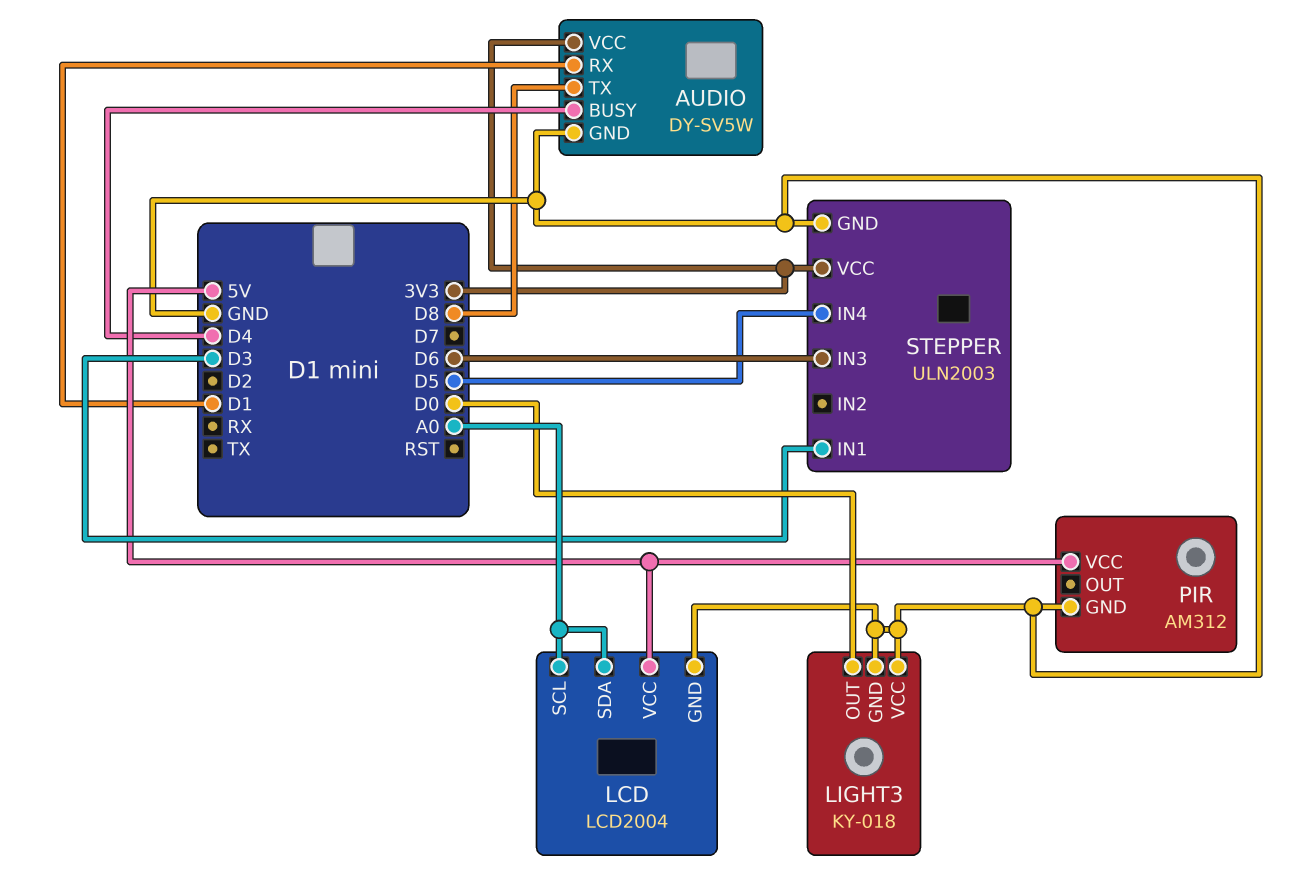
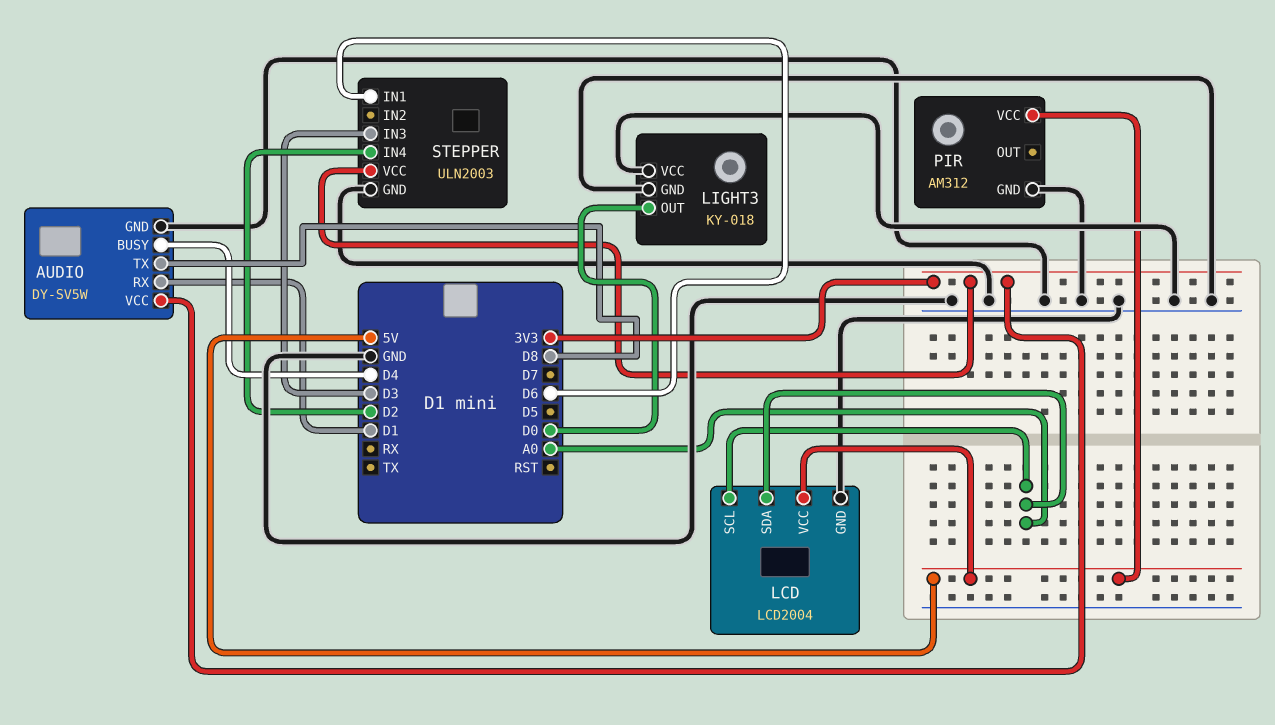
STEPPER pin IN1: D3 -> D6
STEPPER pin IN3: D6 -> D3
STEPPER pin IN4: D5 -> D2

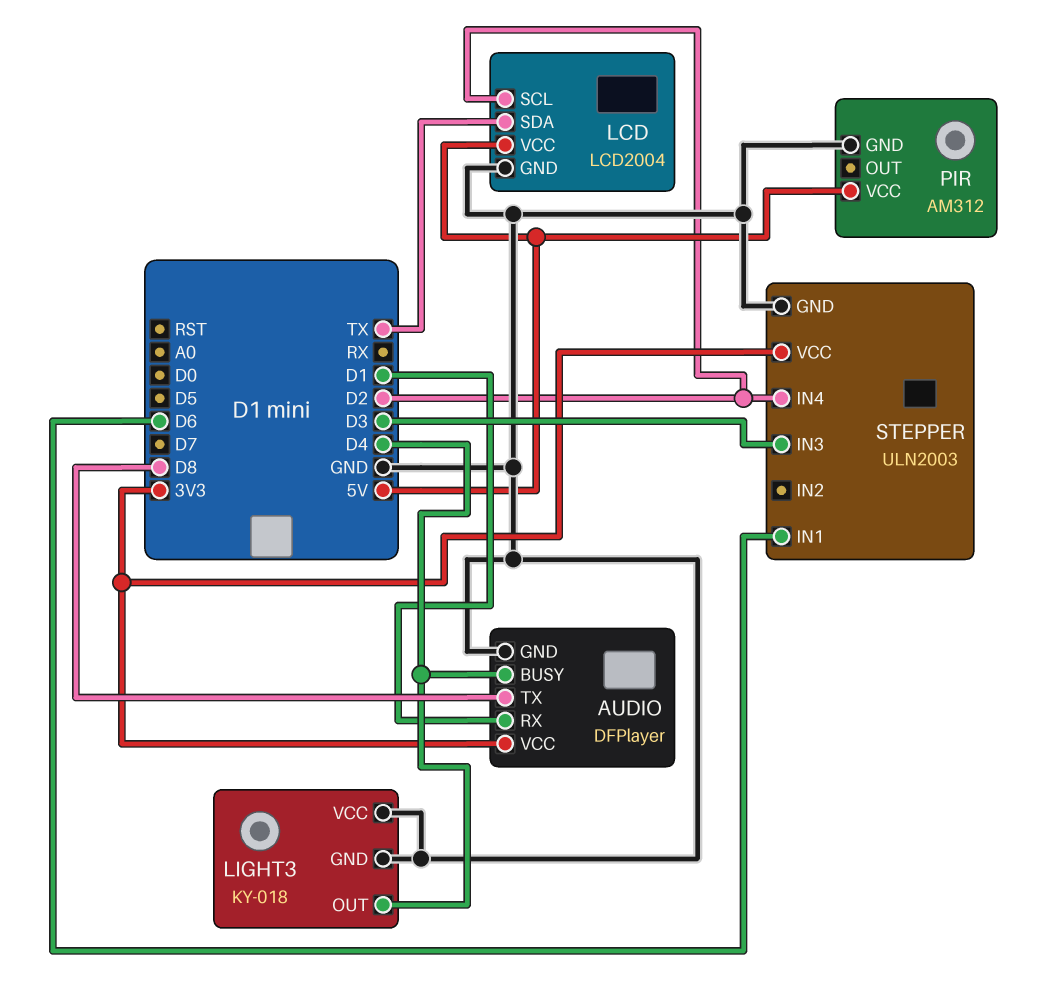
AUDIO: DY-SV5W -> DFPlayer
LCD pin SCL: A0 -> D2
LCD pin SDA: A0 -> TX
LIGHT3 pin OUT: D0 -> D4

